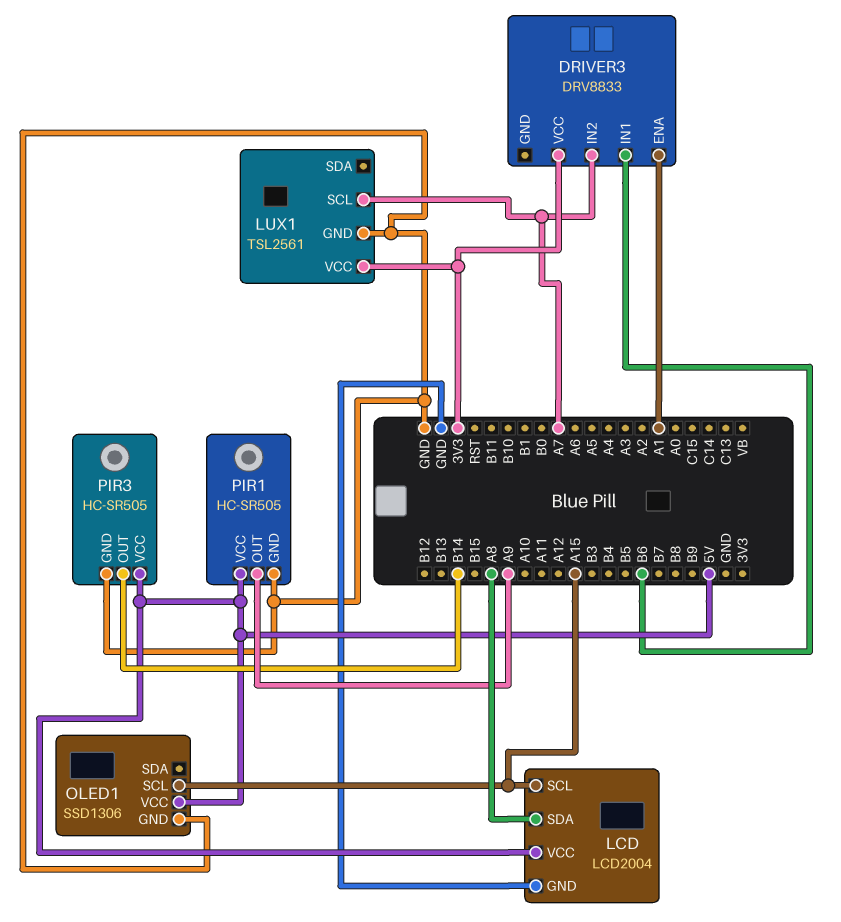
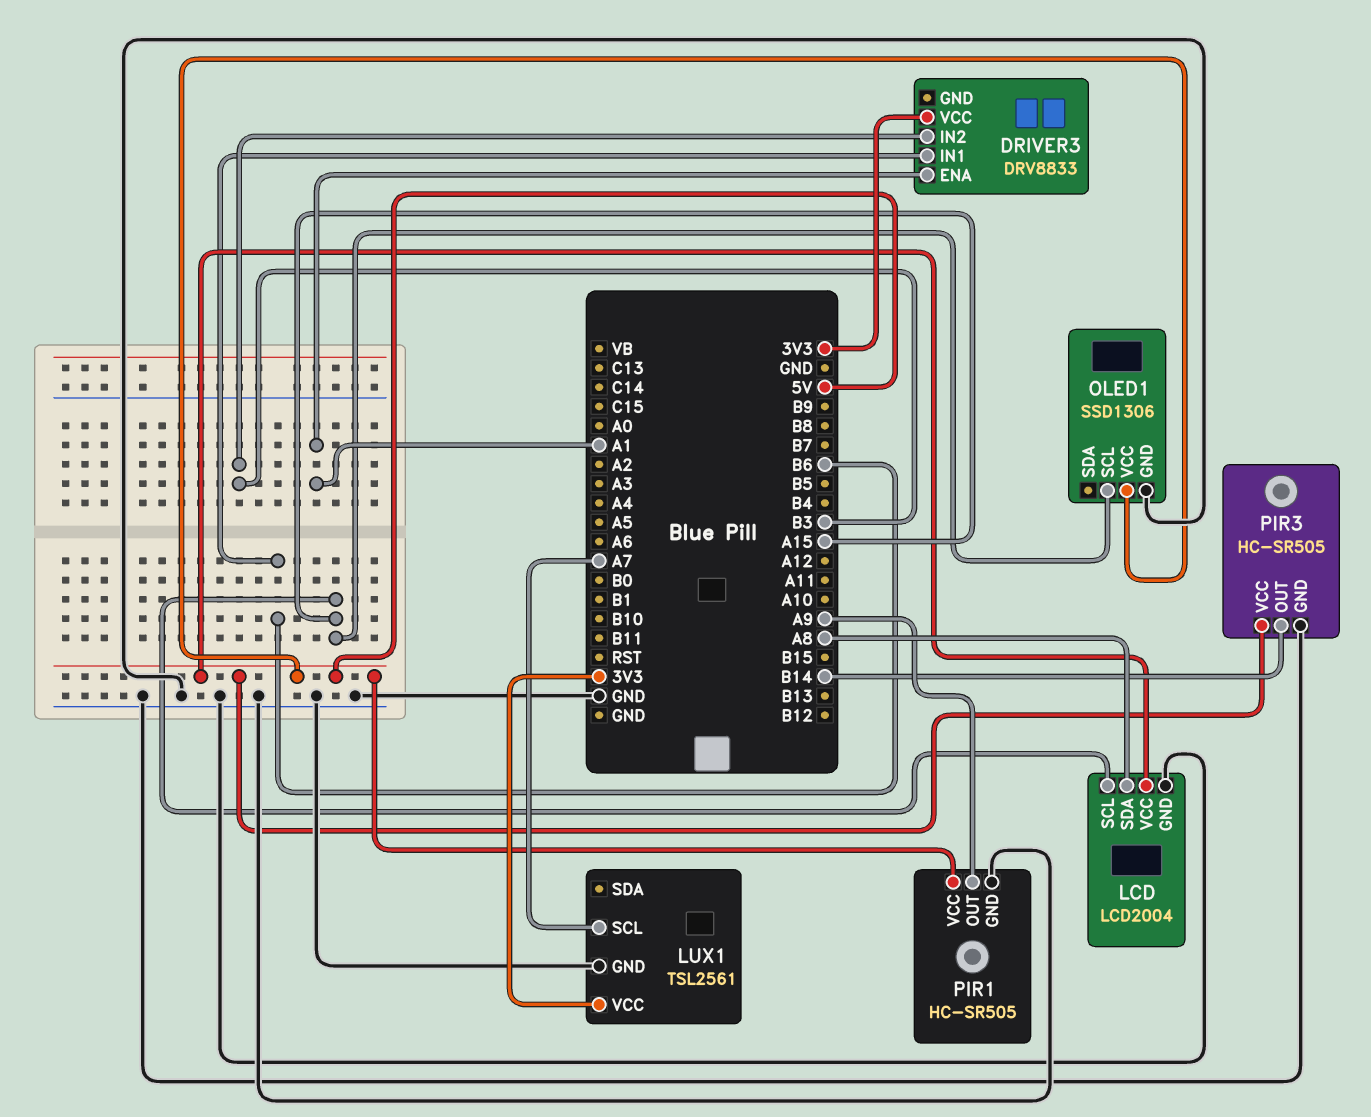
DRIVER3 pin IN2: A7 -> B3

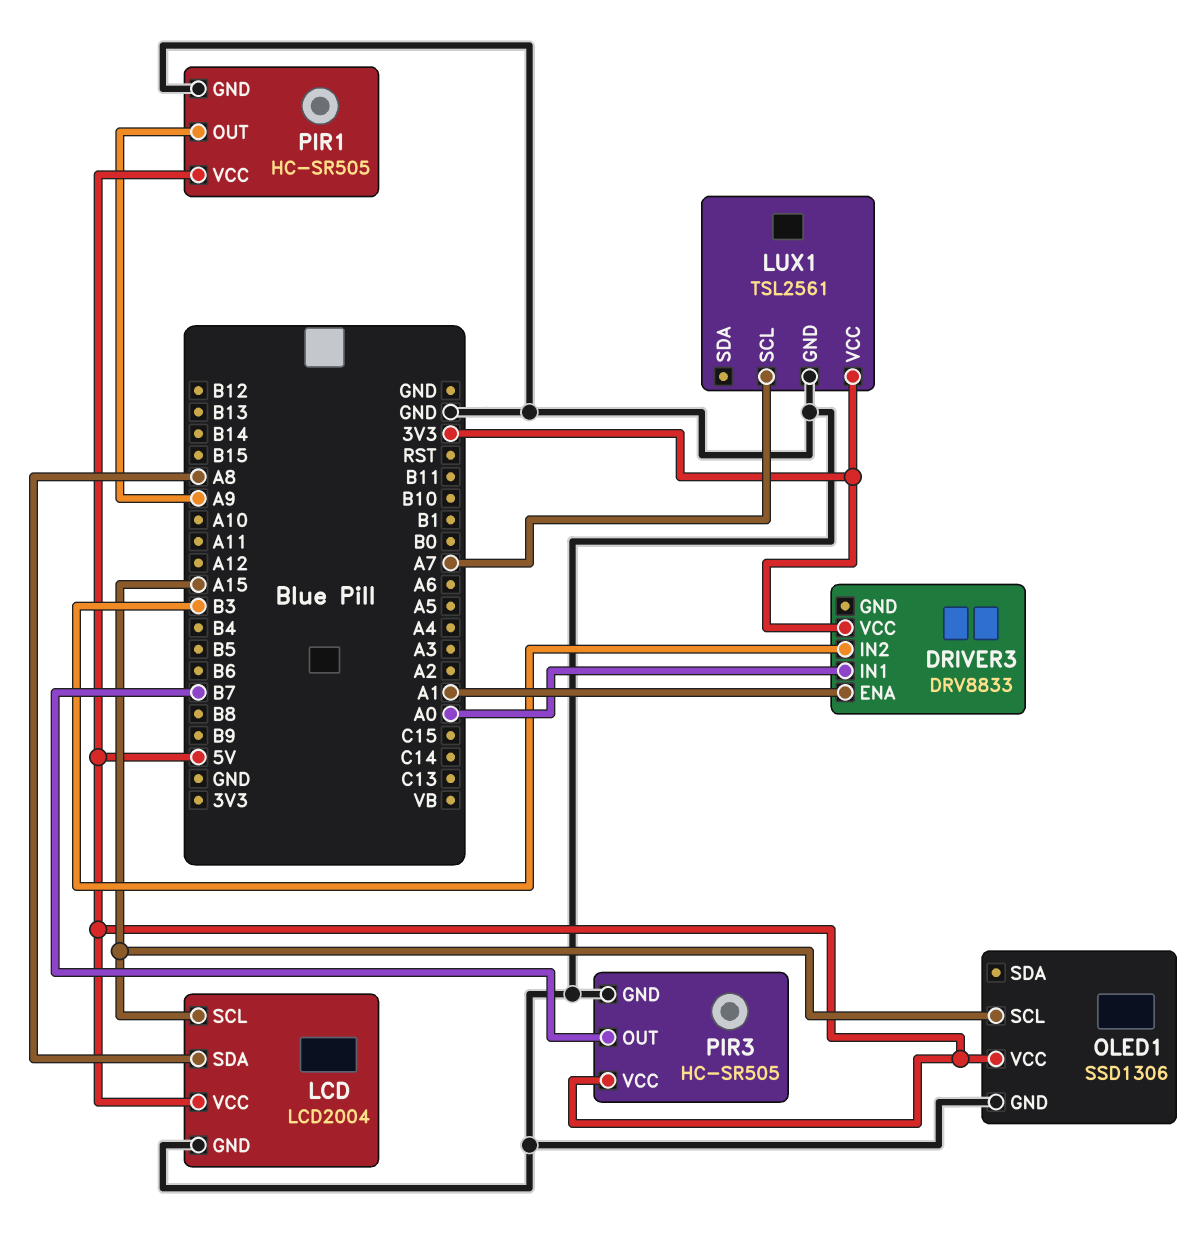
DRIVER3 pin IN1: B6 -> A0
PIR3 pin OUT: B14 -> B7

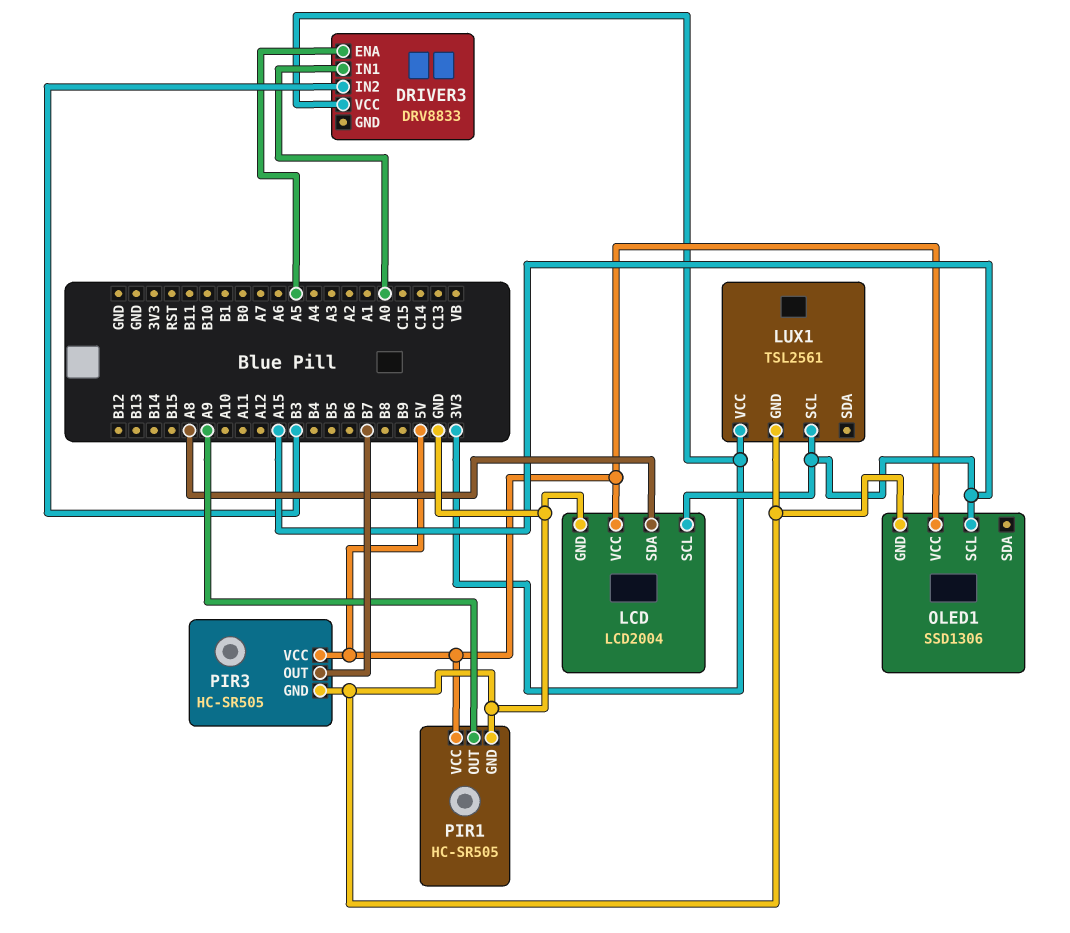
DRIVER3 pin ENA: A1 -> A5
LUX1 pin SCL: A7 -> A15

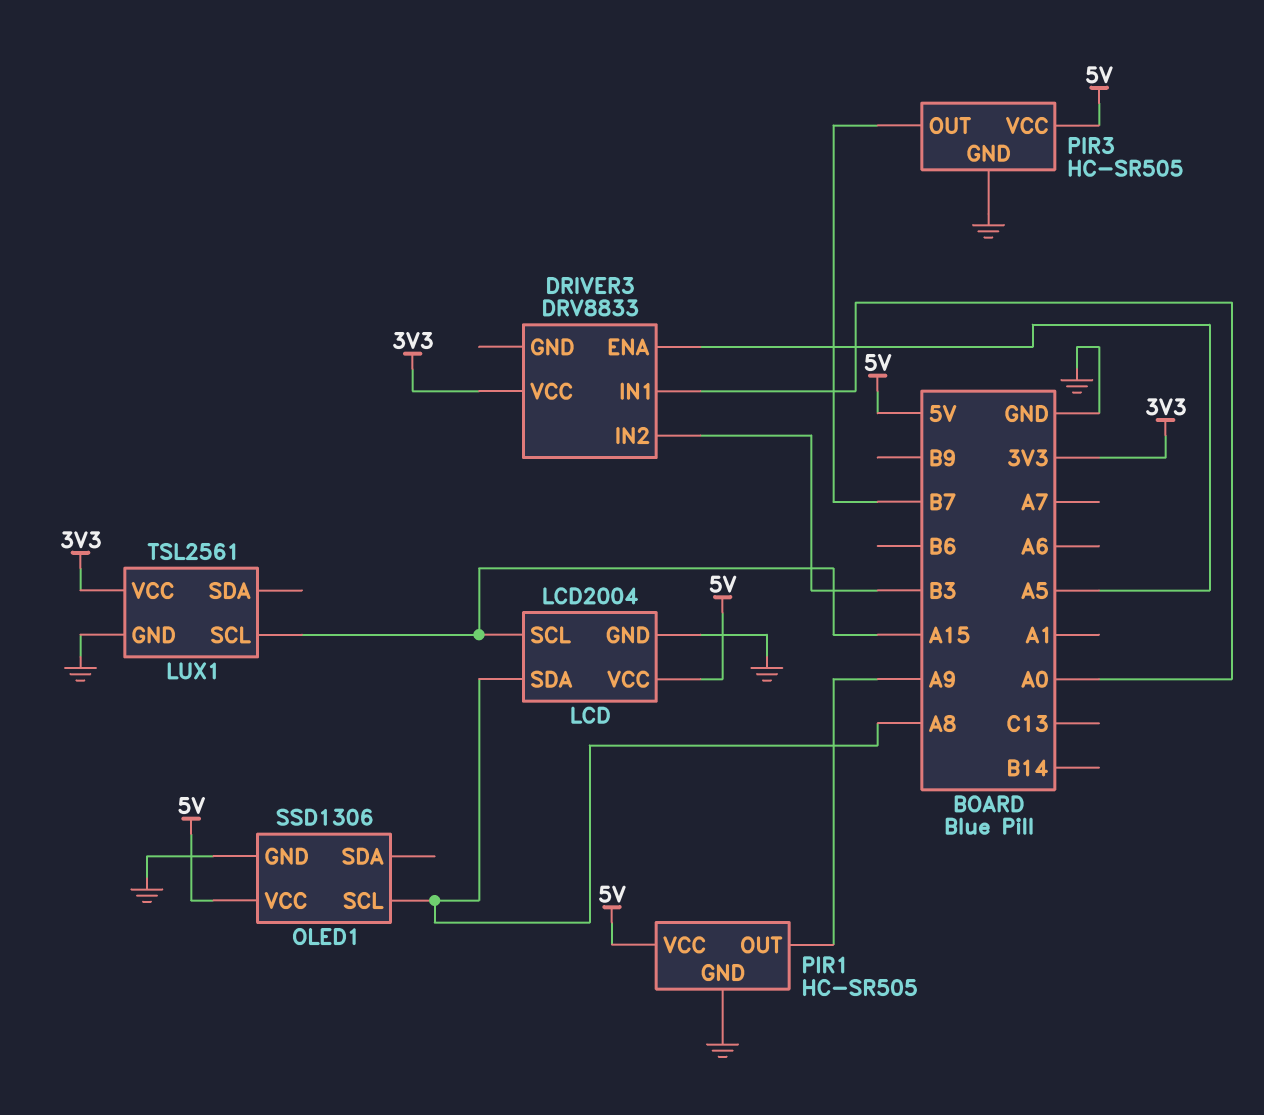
OLED1 pin SCL: A15 -> A8

